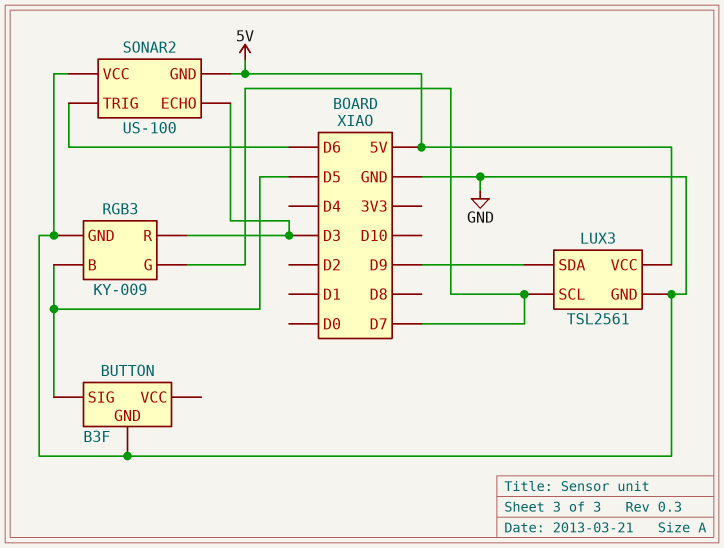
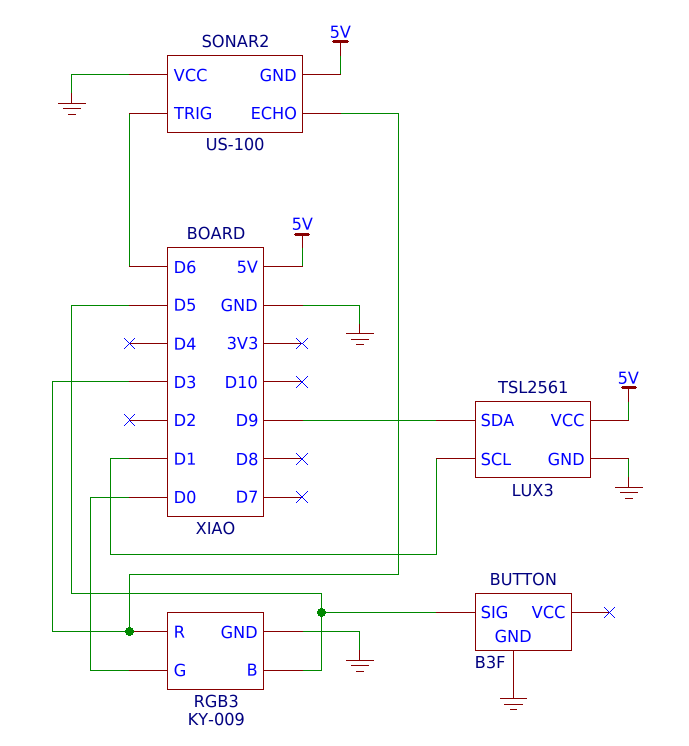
LUX3 pin SCL: D7 -> D1
RGB3 pin G: D7 -> D0

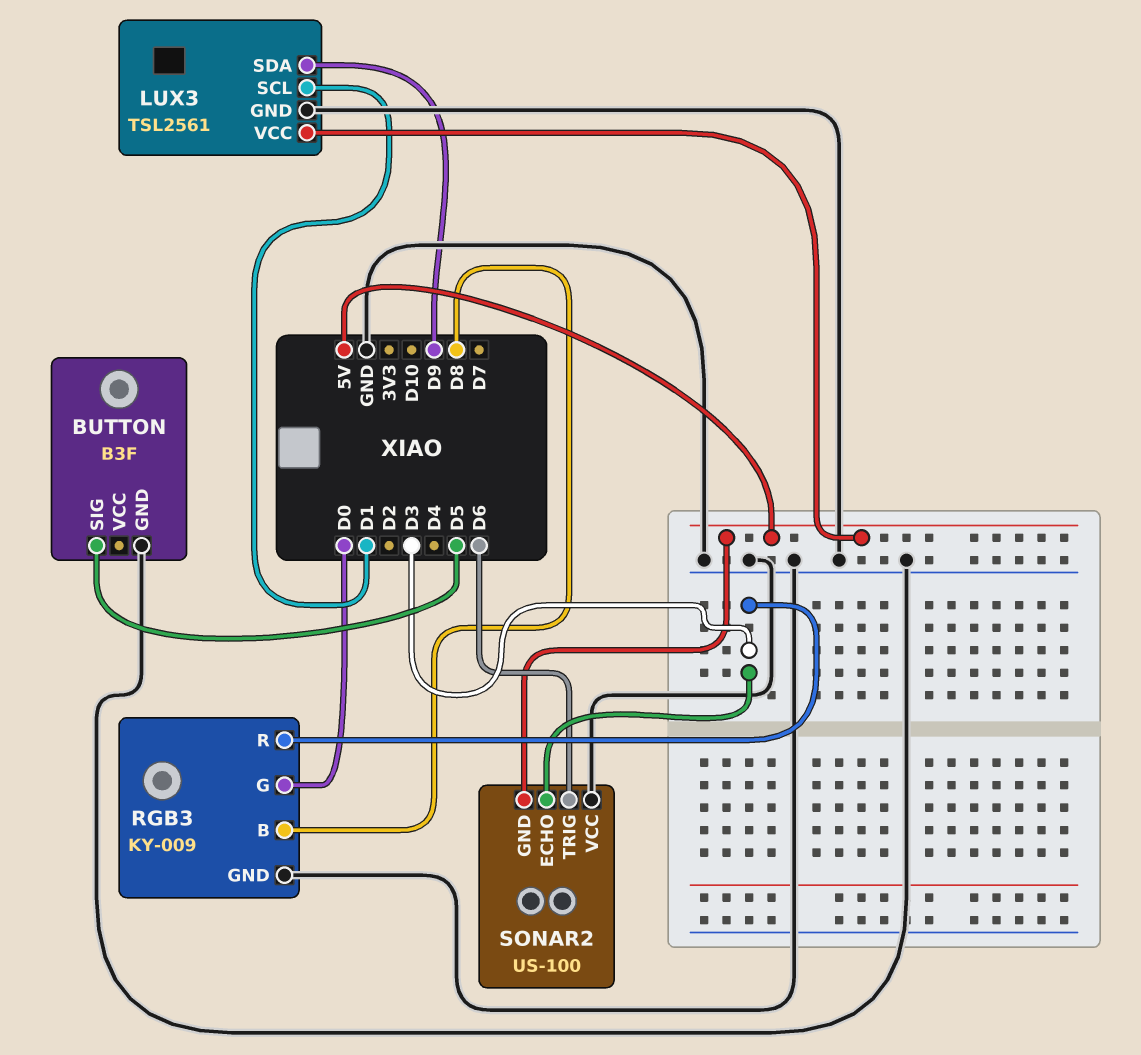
RGB3 pin B: D5 -> D8

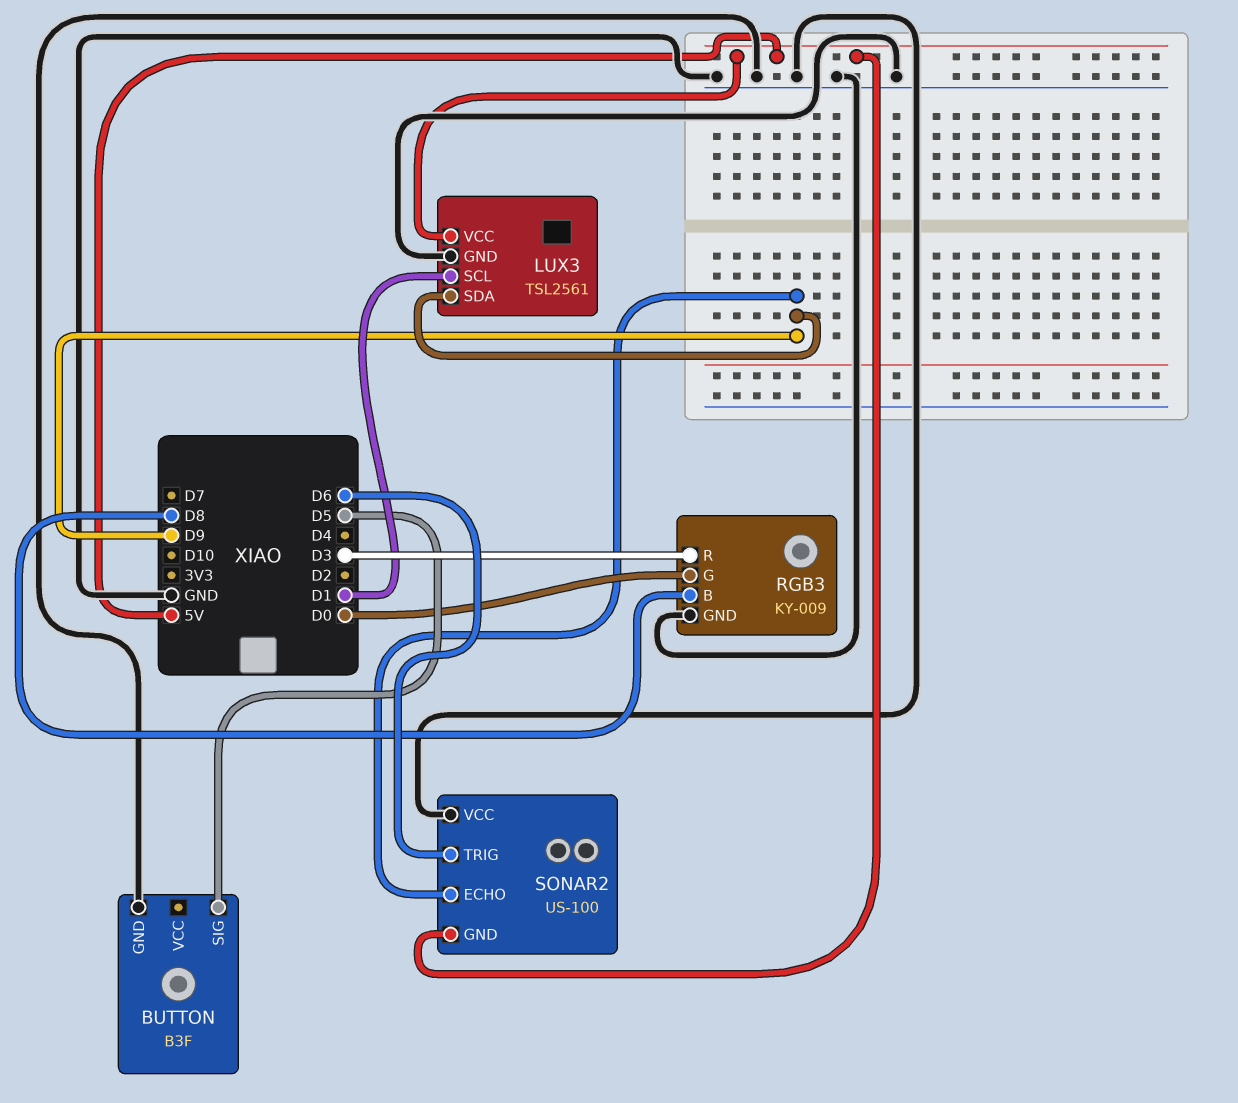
SONAR2 pin ECHO: D3 -> D9

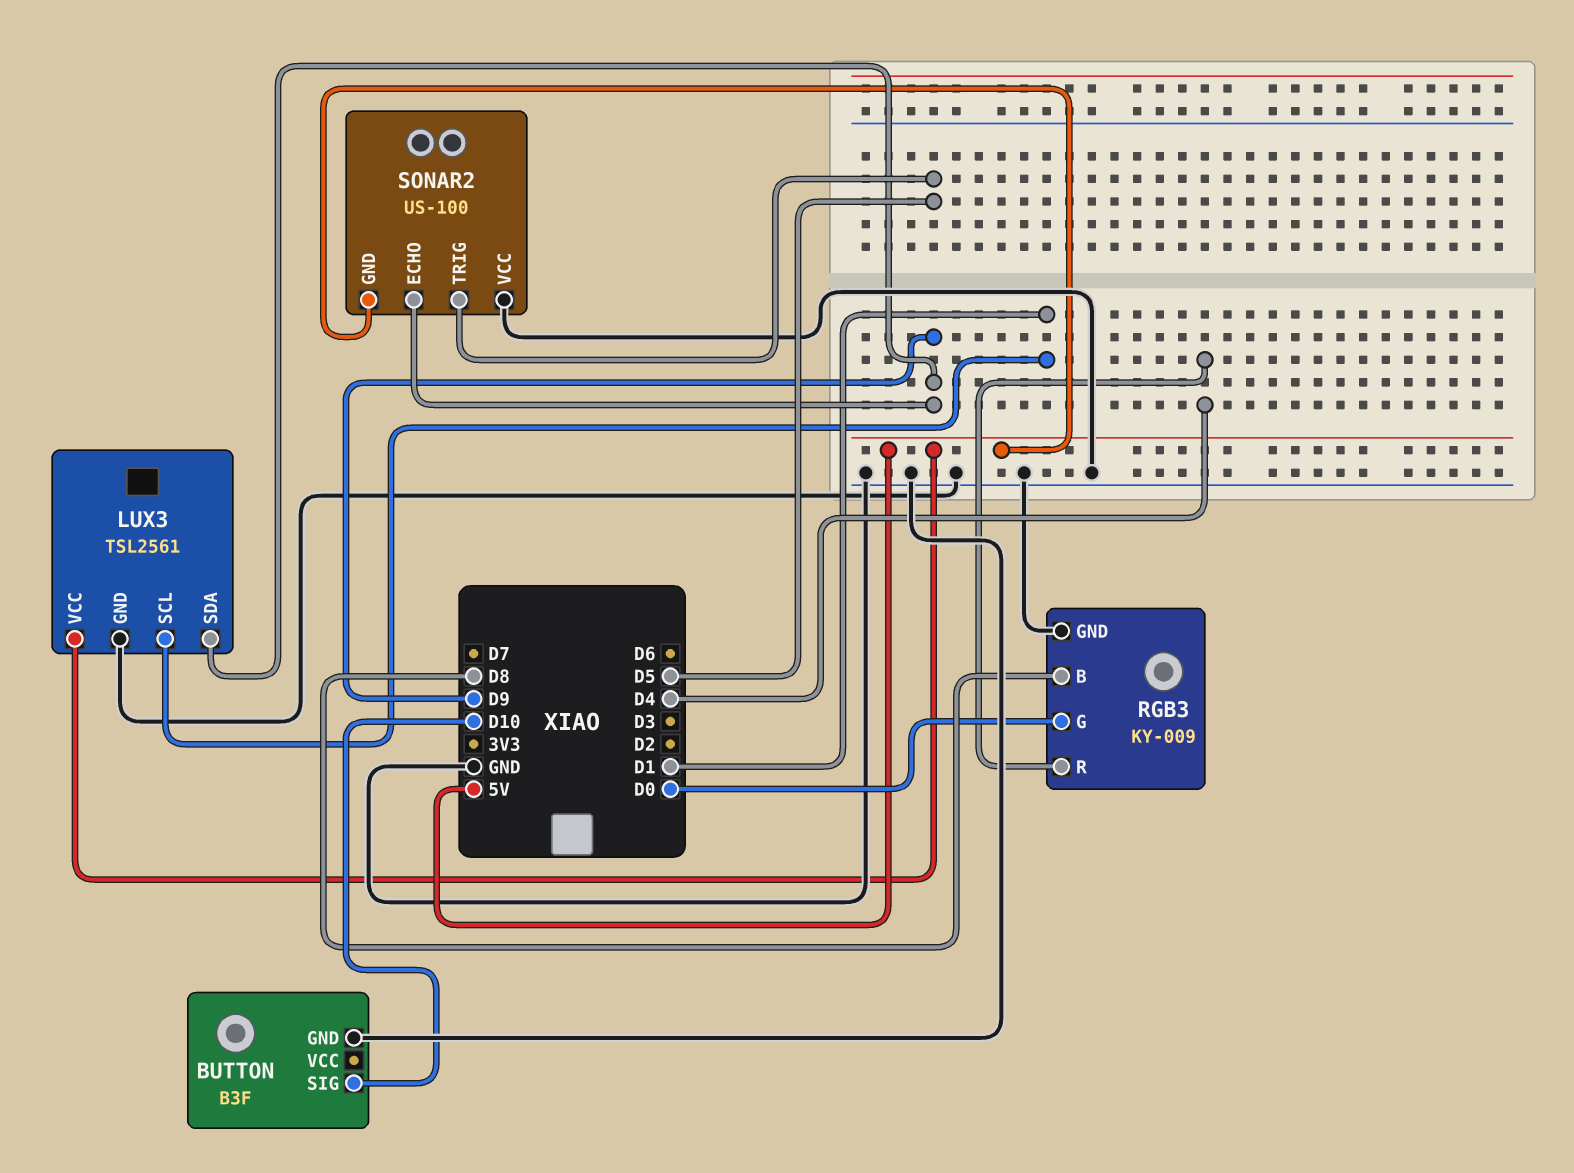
BUTTON pin SIG: D5 -> D10
RGB3 pin R: D3 -> D4
SONAR2 pin TRIG: D6 -> D5

